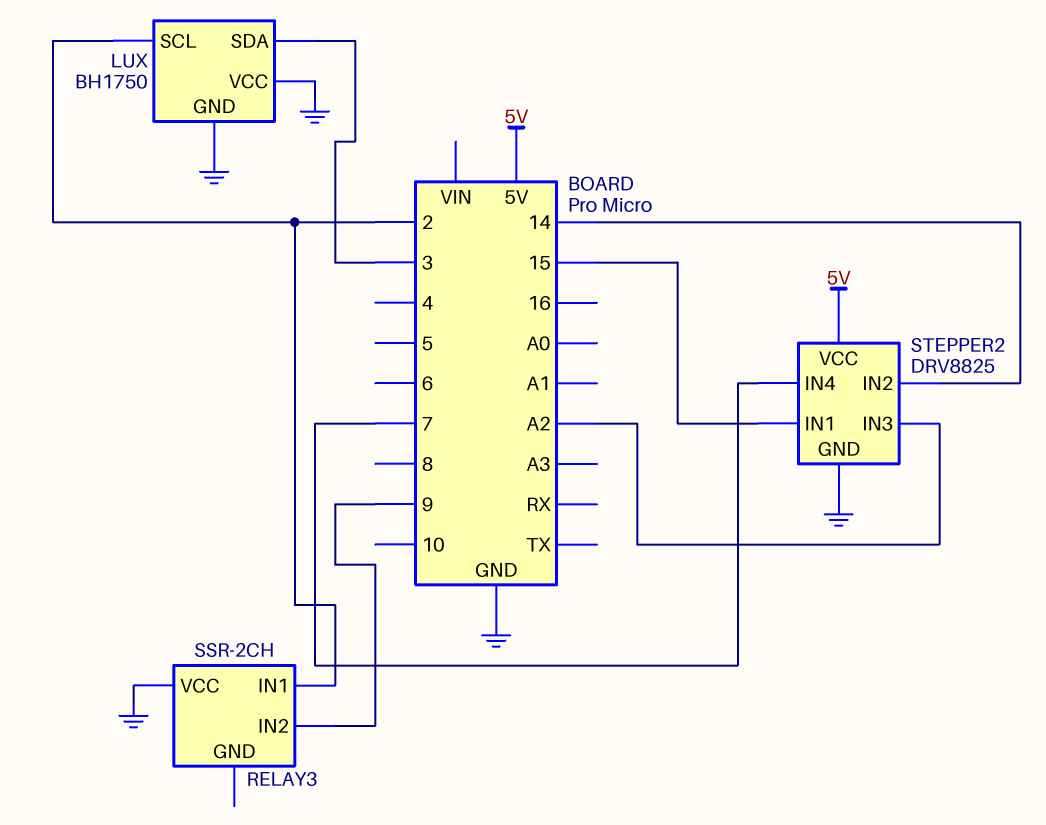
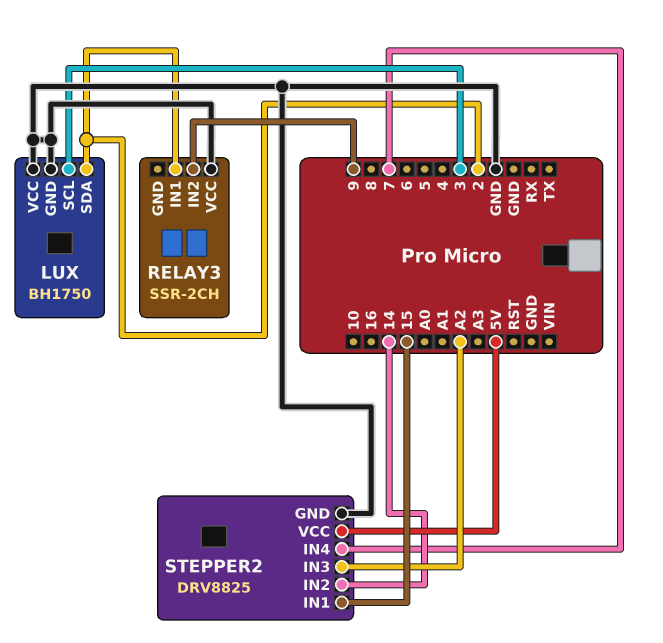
LUX pin SCL: 2 -> 3
LUX pin SDA: 3 -> 2

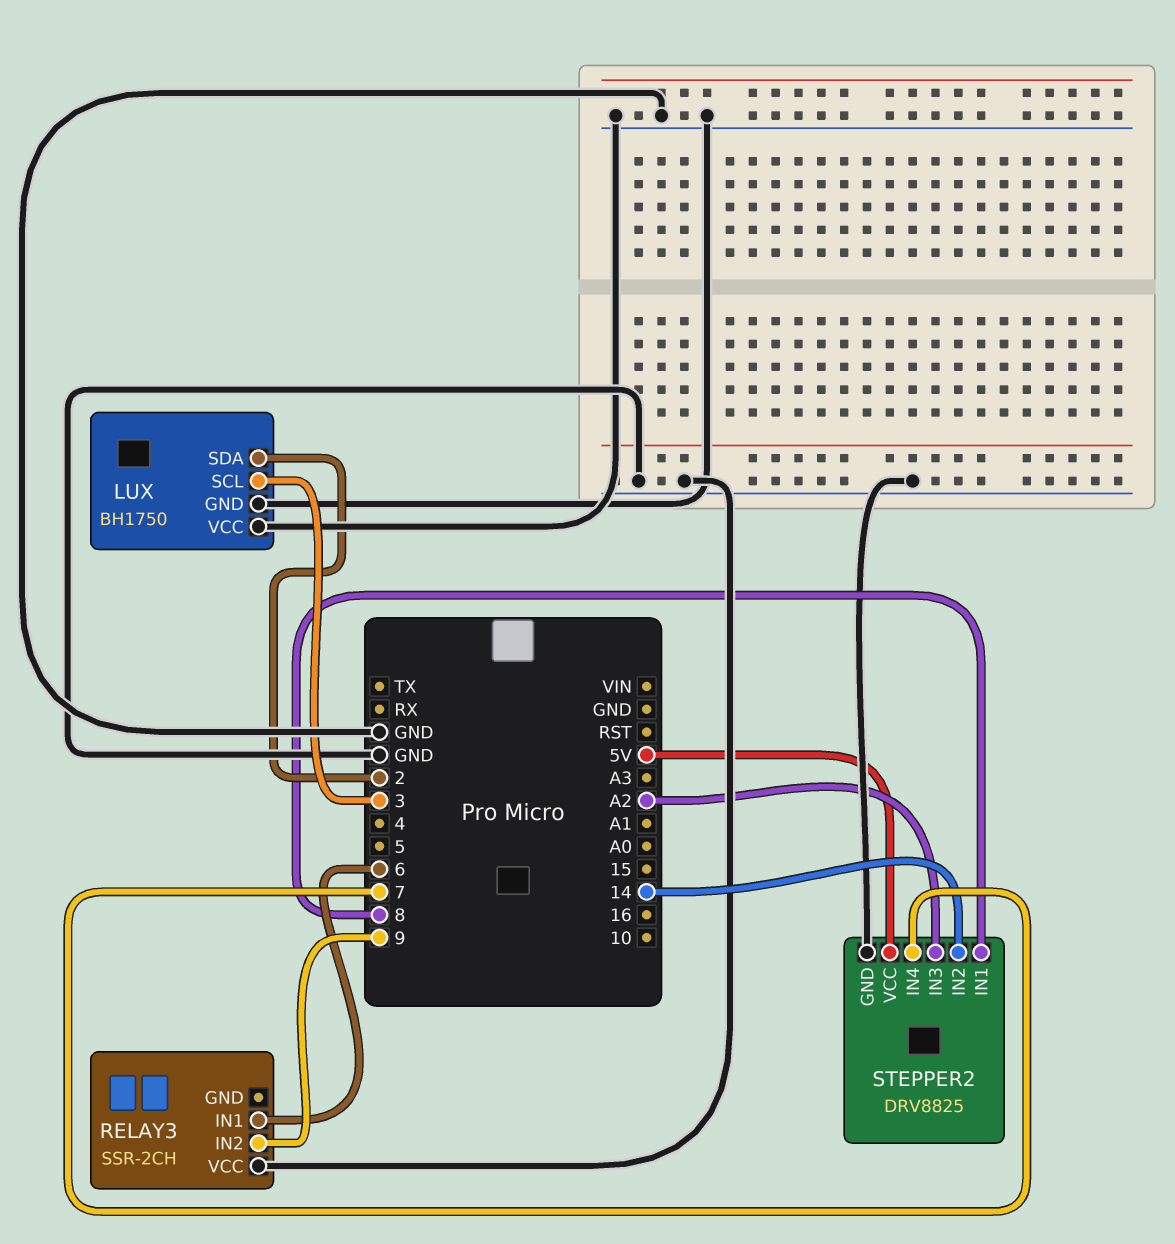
RELAY3 pin IN1: 2 -> 6
STEPPER2 pin IN1: 15 -> 8

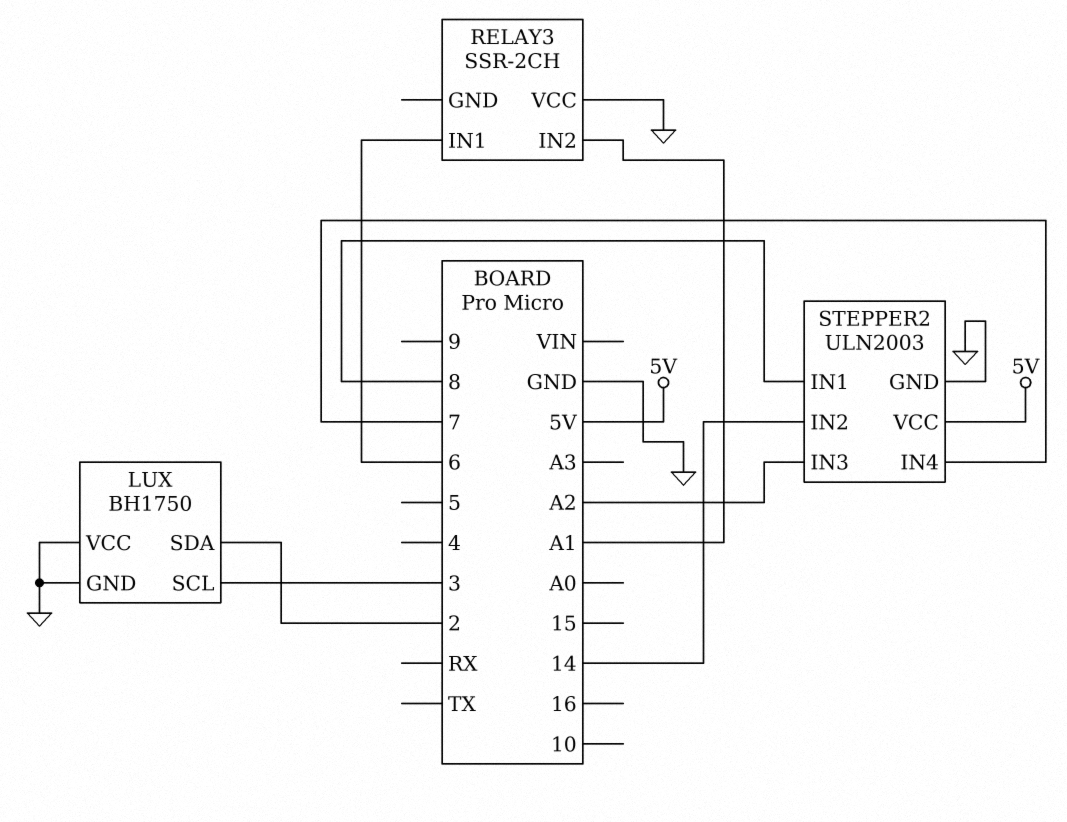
RELAY3 pin IN2: 9 -> A1
STEPPER2: DRV8825 -> ULN2003

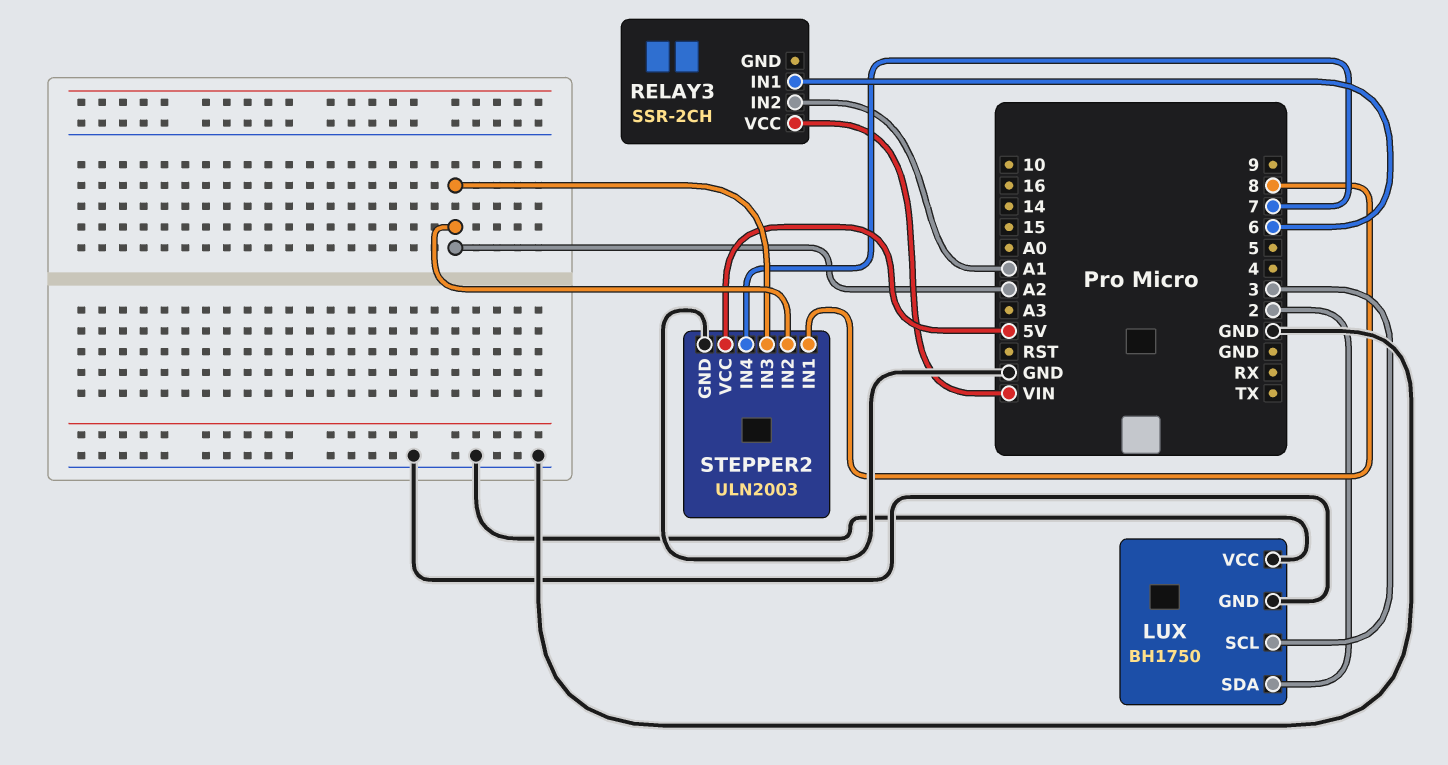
RELAY3 pin VCC: GND -> VIN
STEPPER2 pin IN2: 14 -> A2

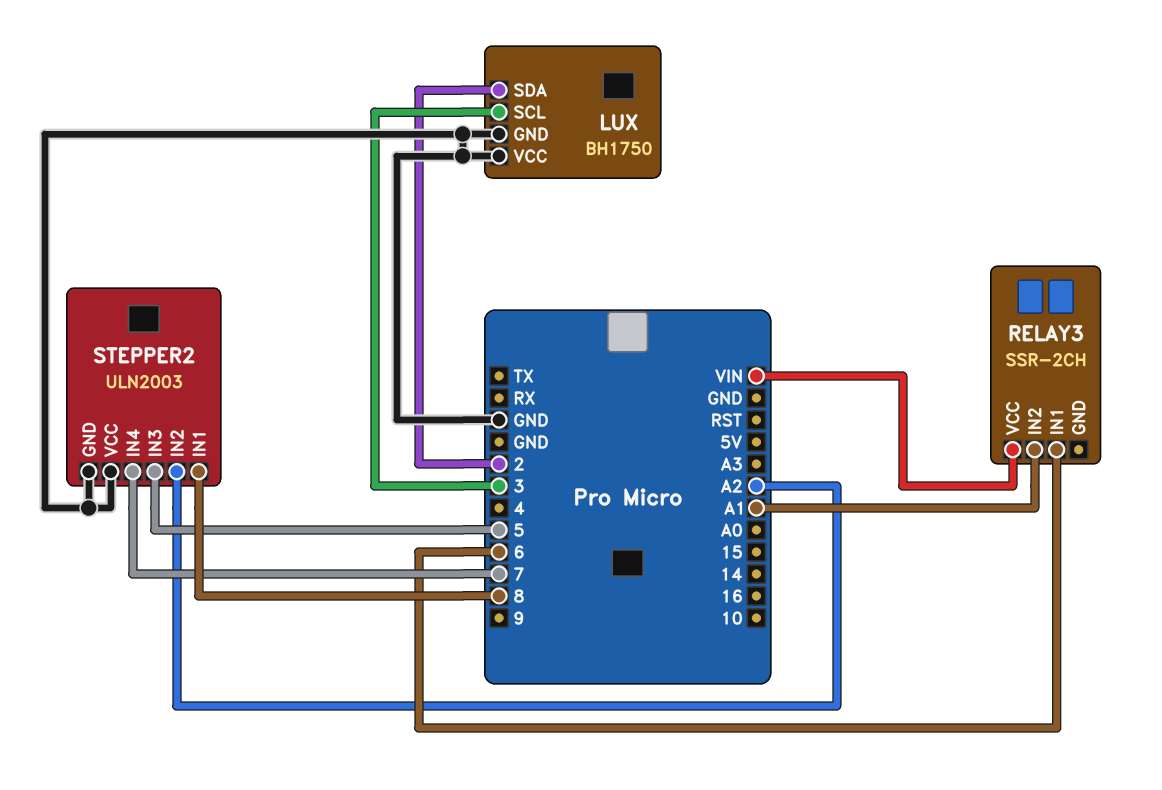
STEPPER2 pin IN3: A2 -> 5
STEPPER2 pin VCC: 5V -> GND

